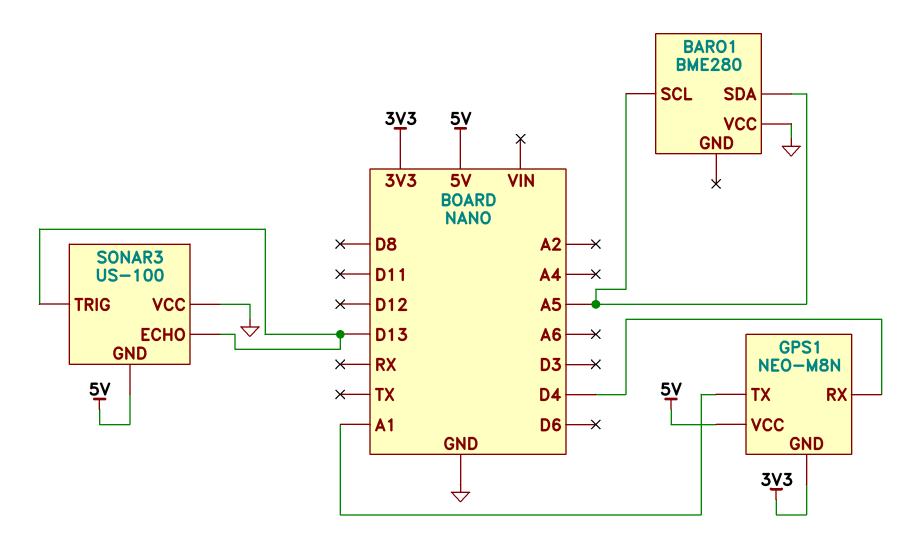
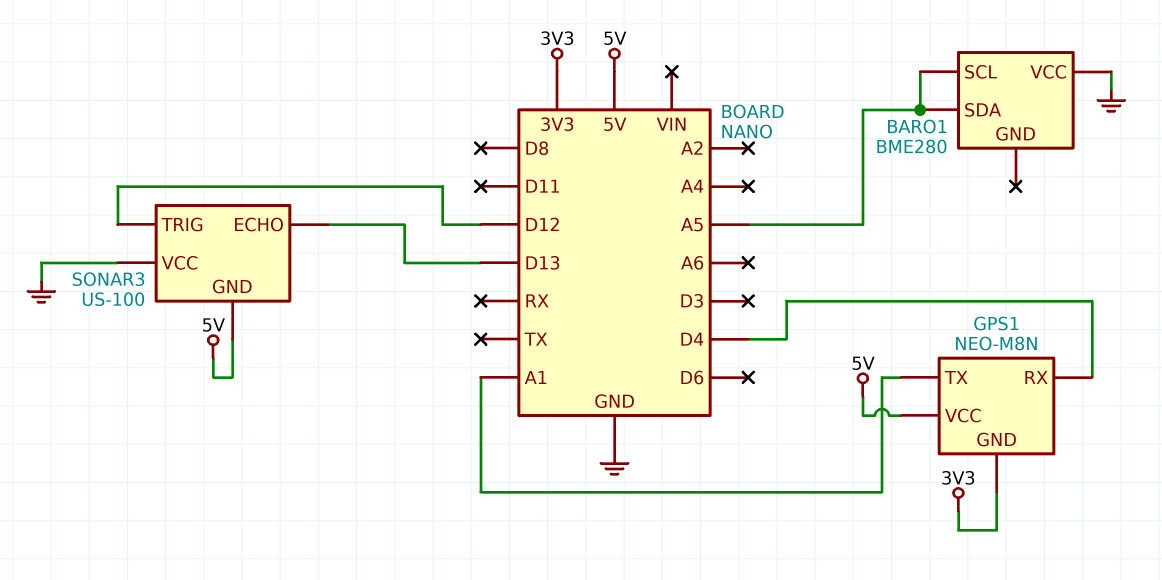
SONAR3 pin TRIG: D13 -> D12

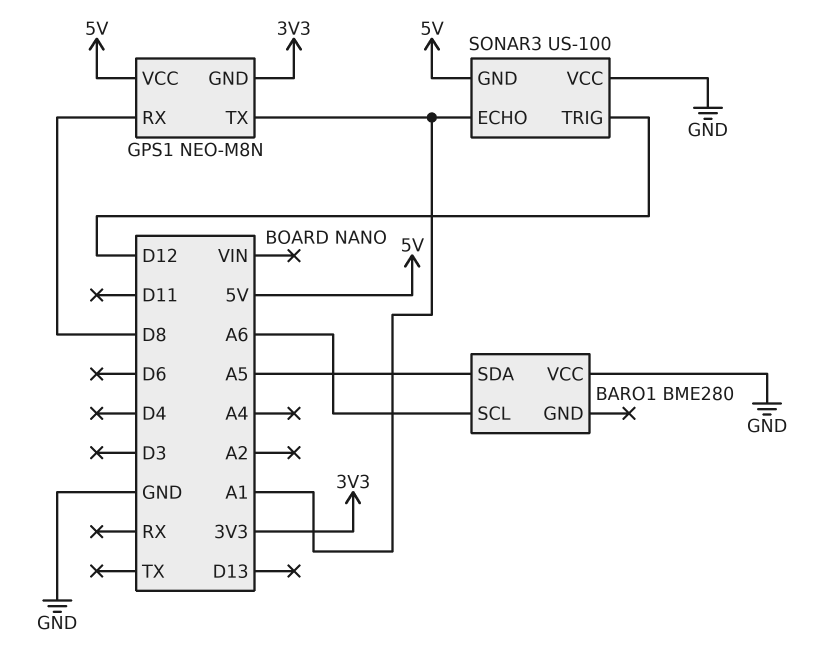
BARO1 pin SCL: A5 -> A6
GPS1 pin RX: D4 -> D8
SONAR3 pin ECHO: D13 -> A1

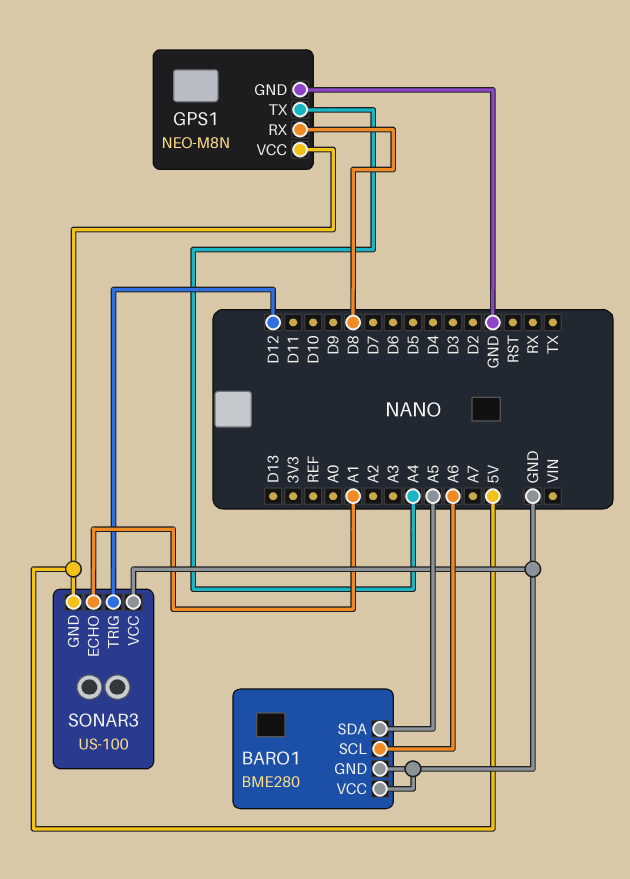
BARO1 pin GND: none -> GND
GPS1 pin GND: 3V3 -> GND
GPS1 pin TX: A1 -> A4

